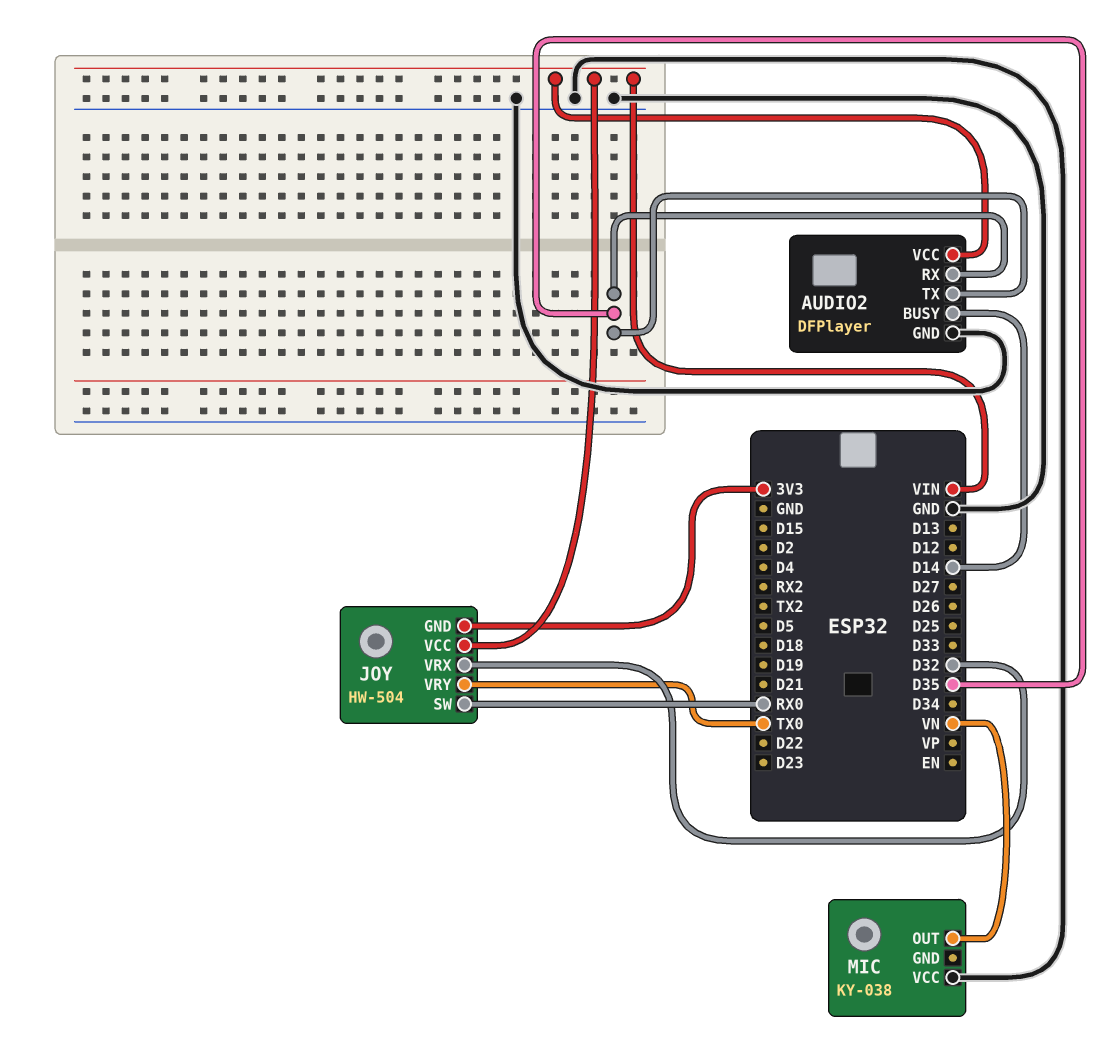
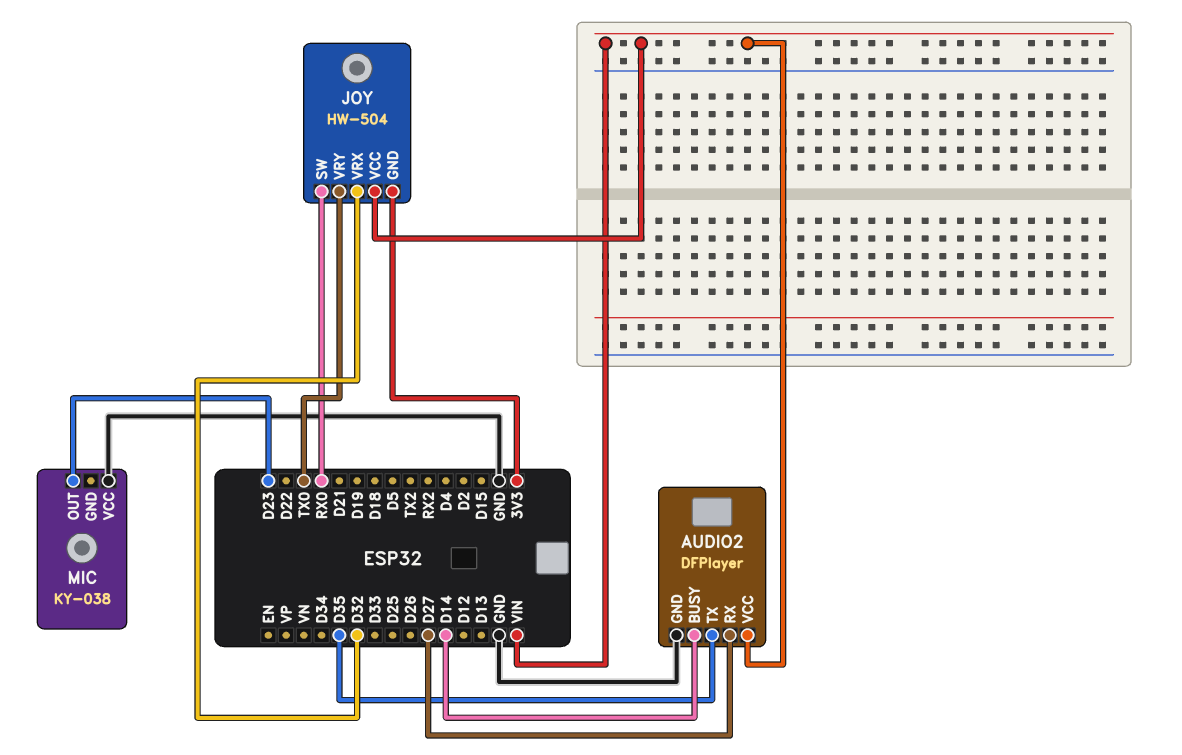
AUDIO2 pin RX: D35 -> D27
MIC pin OUT: VN -> D23

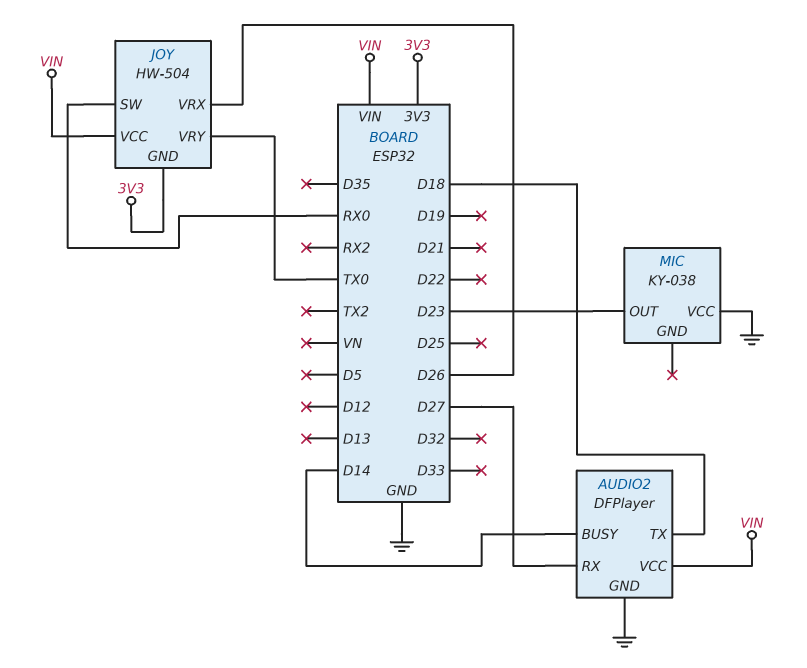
AUDIO2 pin TX: D35 -> D18
JOY pin VRX: D32 -> D26

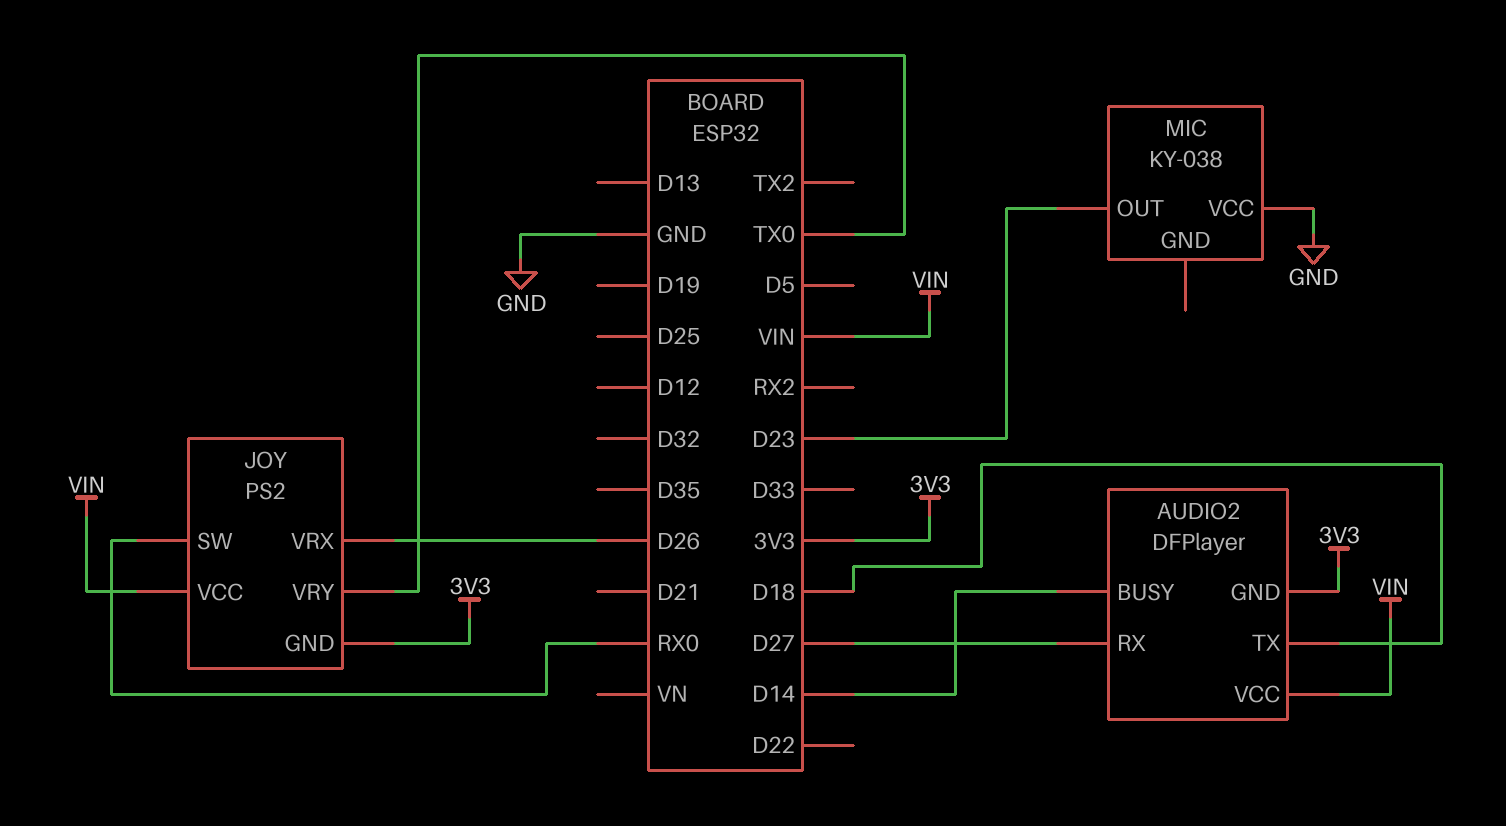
AUDIO2 pin GND: GND -> 3V3
JOY: HW-504 -> PS2

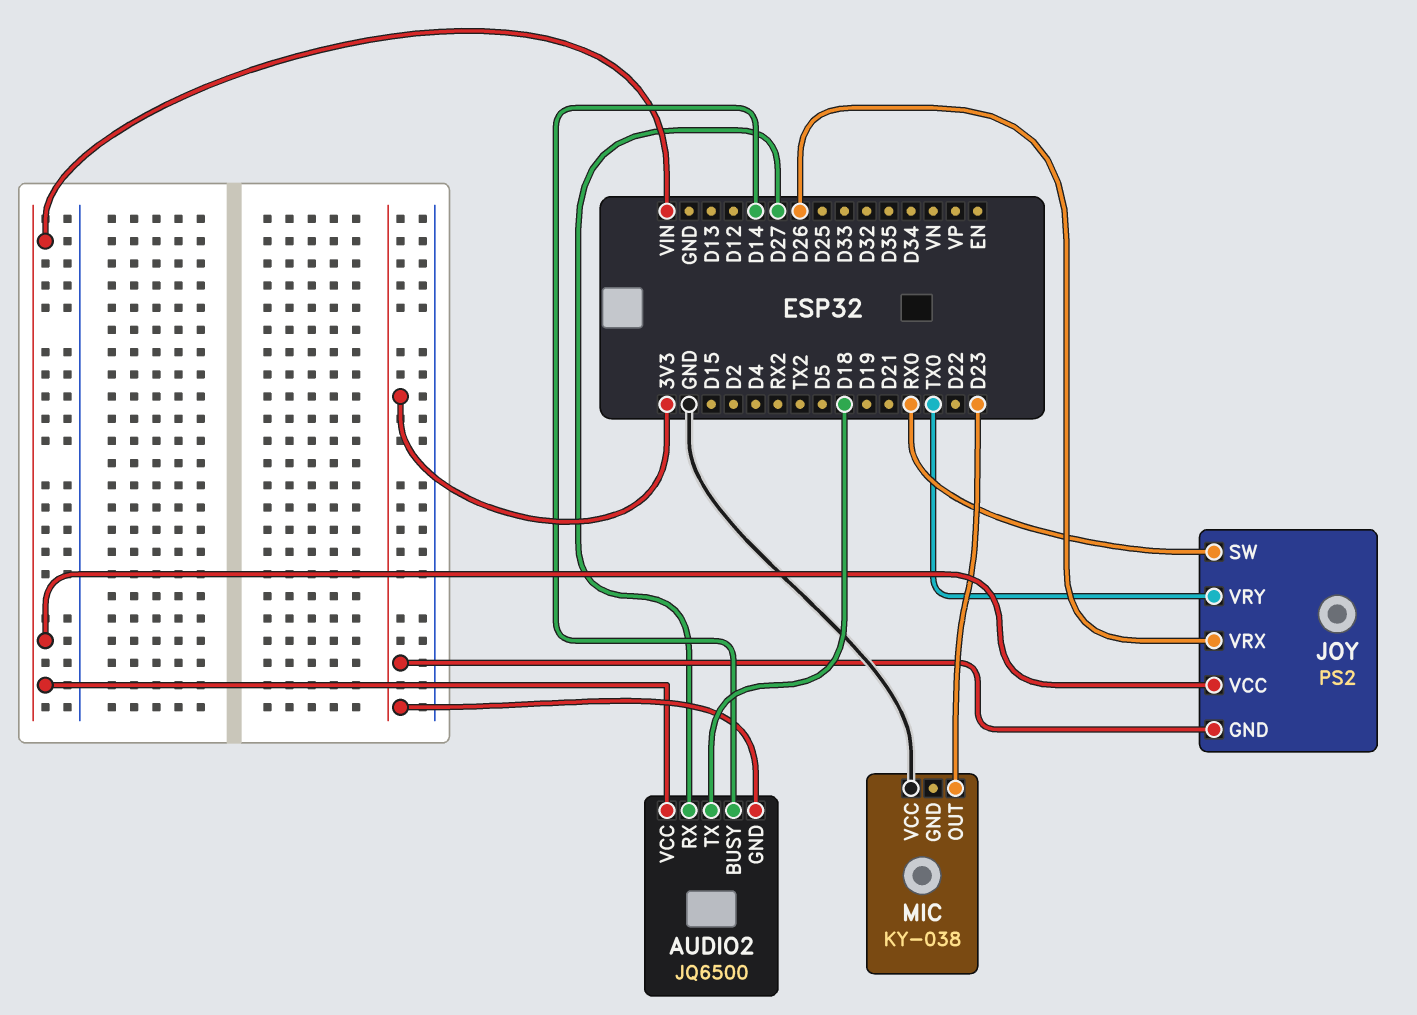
AUDIO2: DFPlayer -> JQ6500

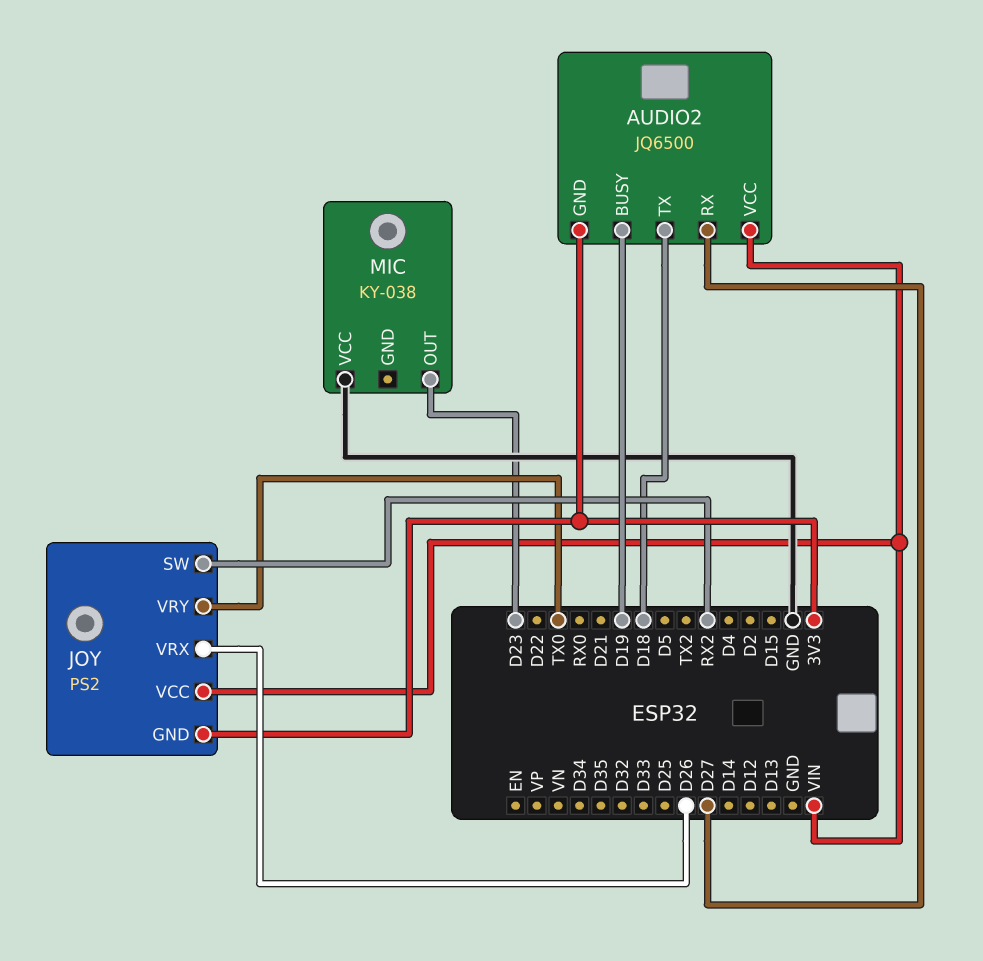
AUDIO2 pin BUSY: D14 -> D19
JOY pin SW: RX0 -> RX2

